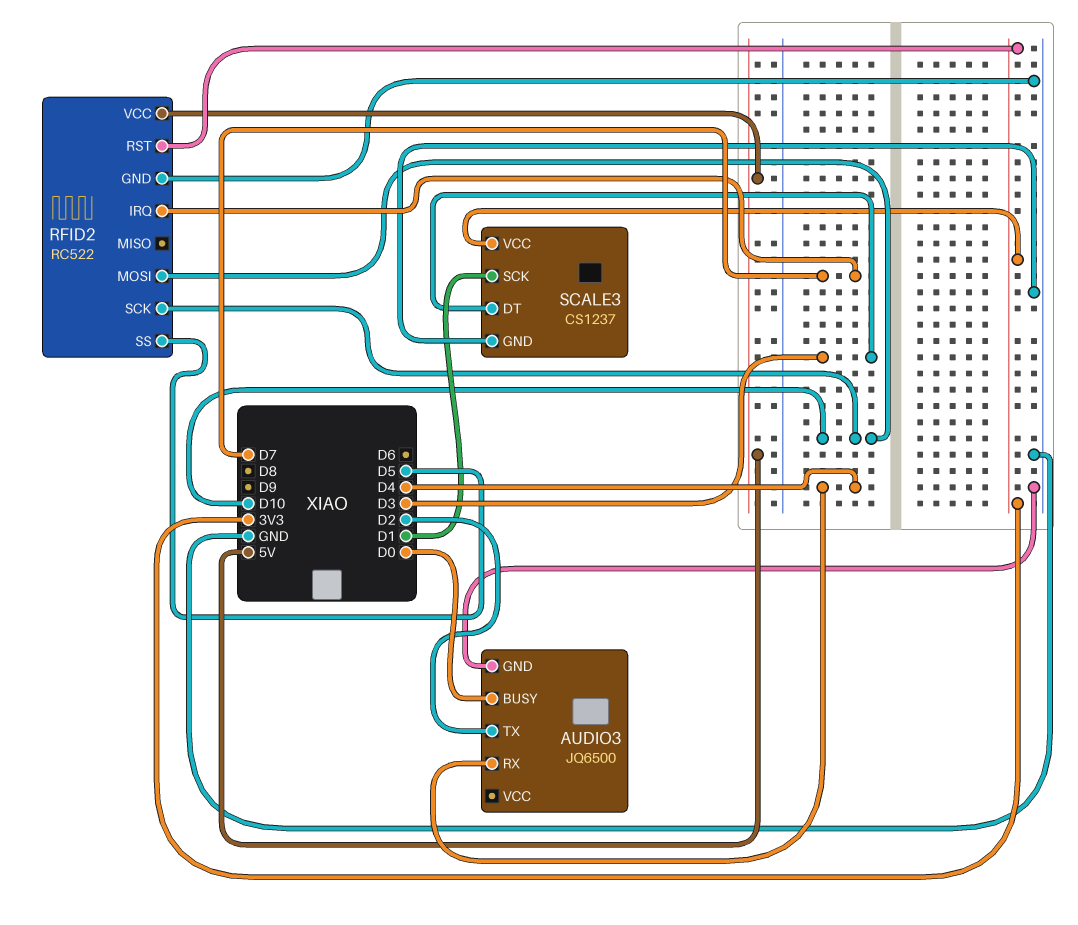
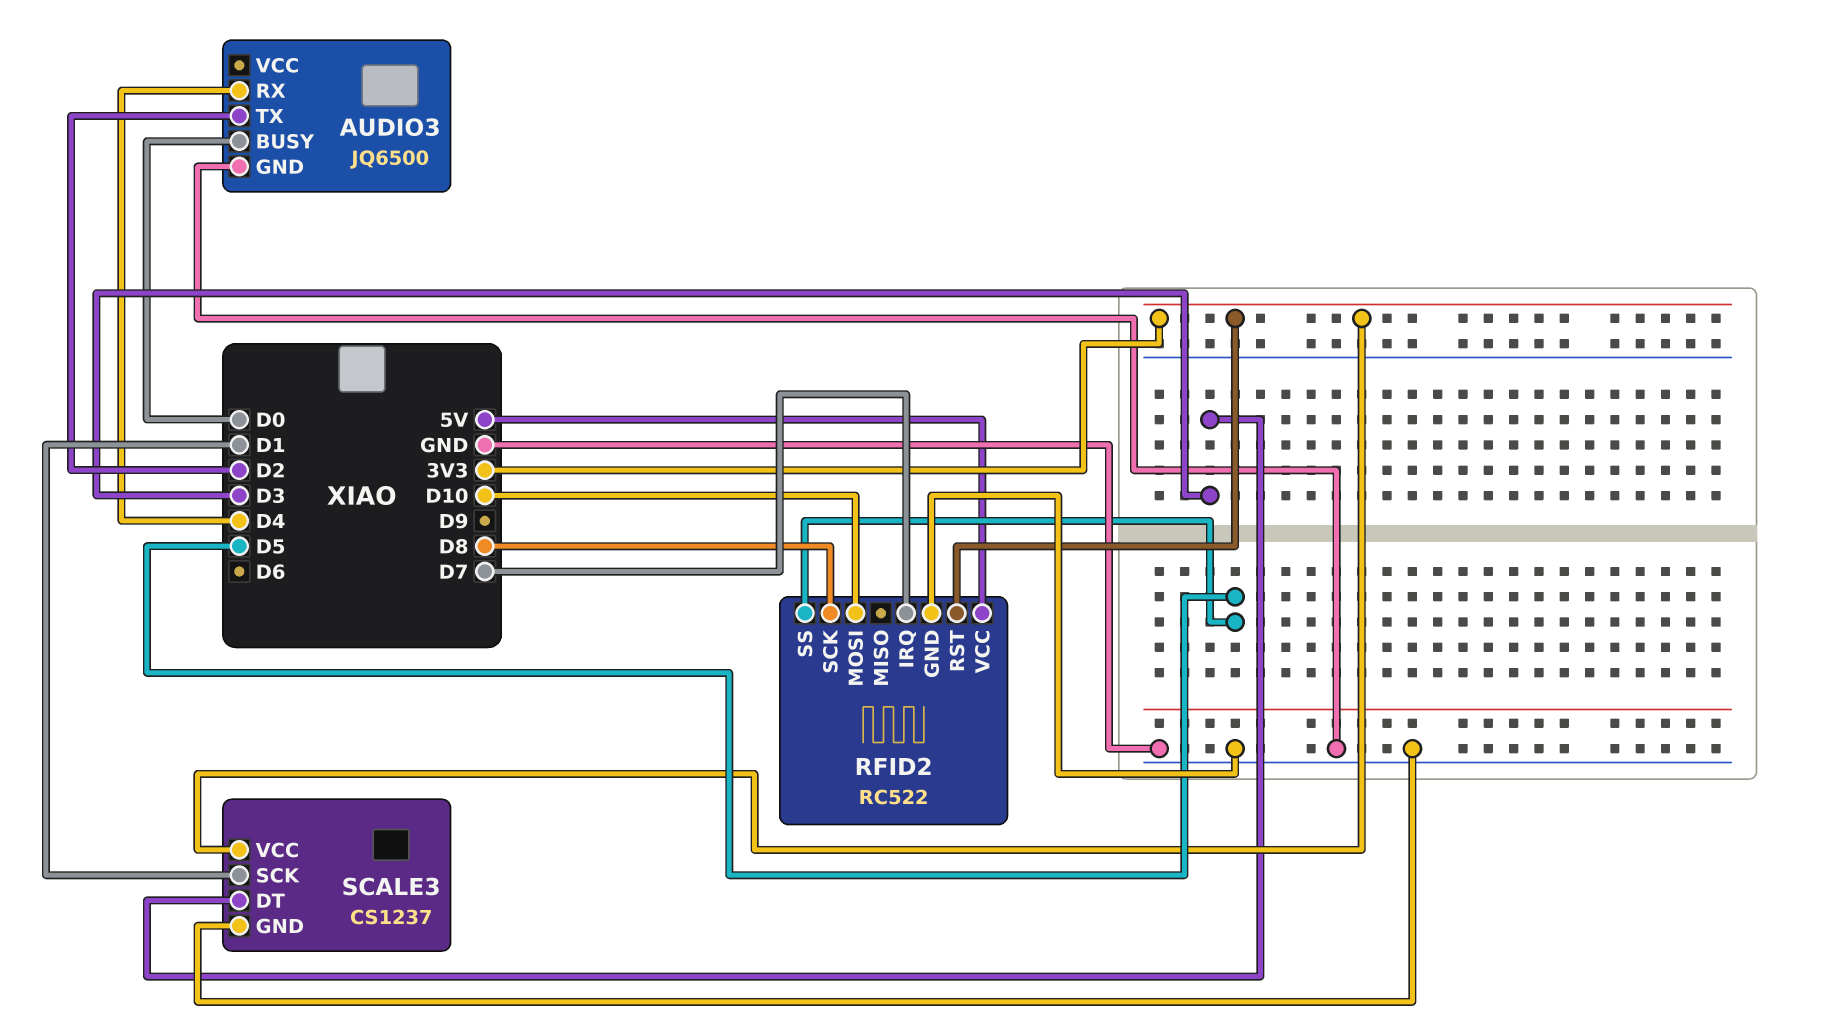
RFID2 pin SCK: D10 -> D8

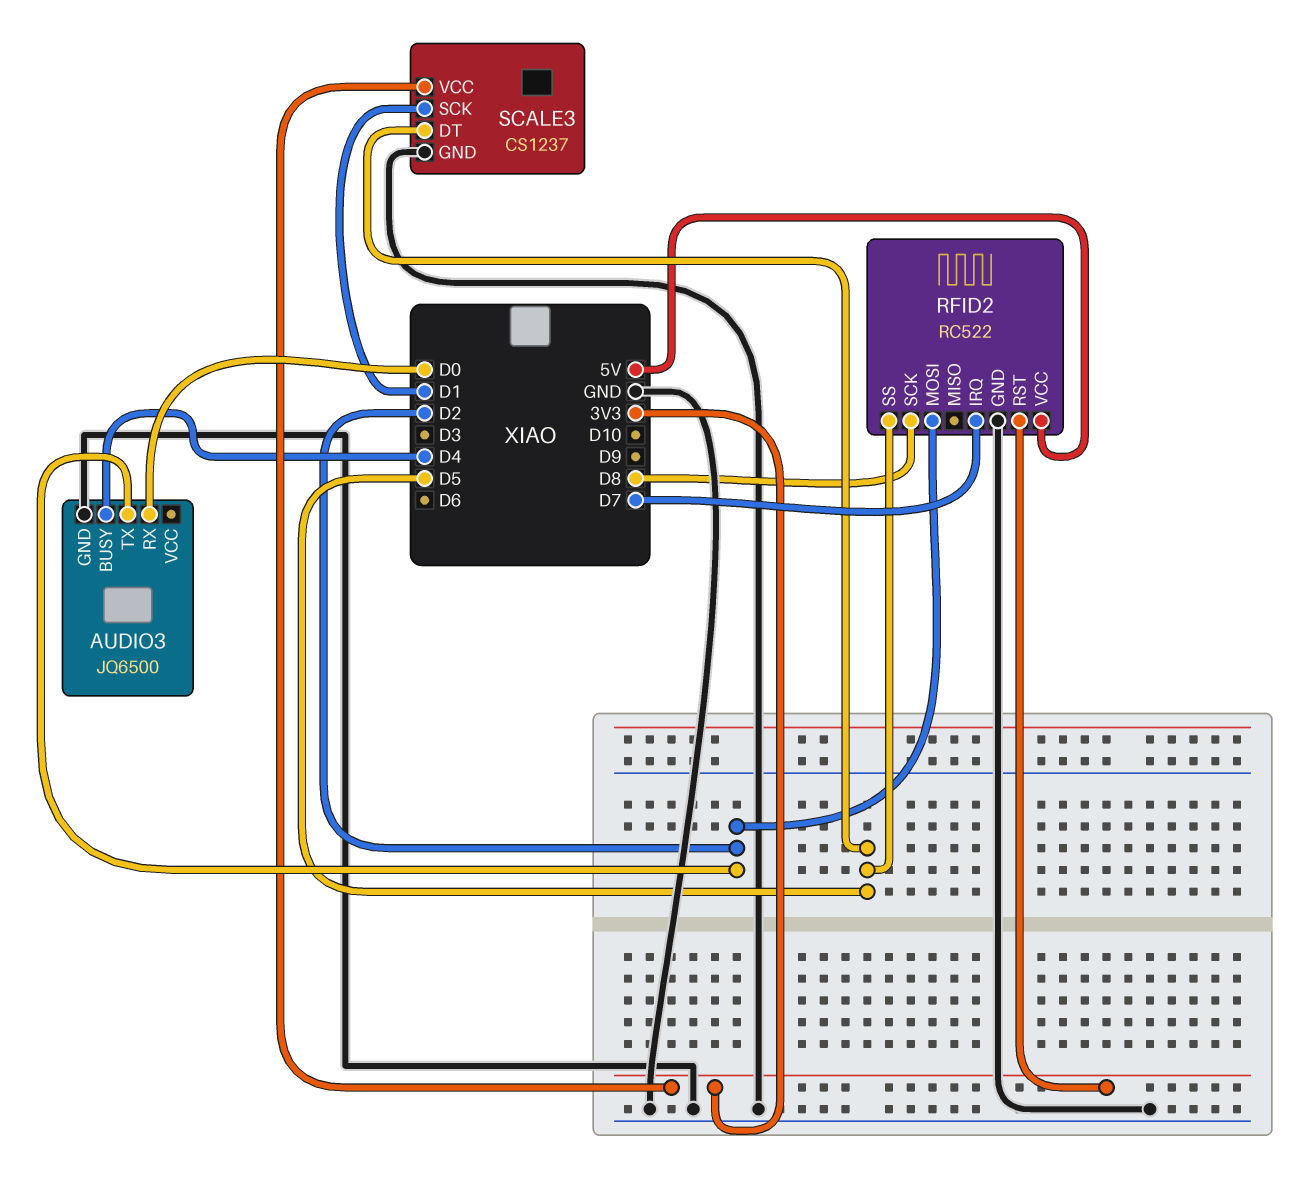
AUDIO3 pin BUSY: D0 -> D4
AUDIO3 pin RX: D4 -> D0
RFID2 pin MOSI: D10 -> D2
SCALE3 pin DT: D3 -> D5

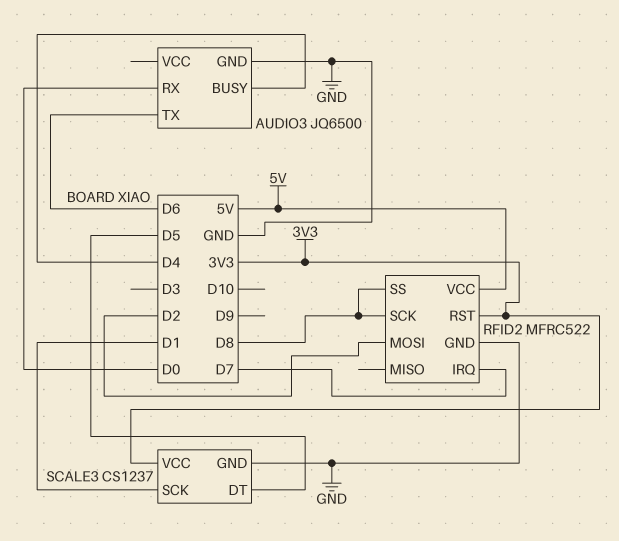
AUDIO3 pin TX: D2 -> D6
RFID2: RC522 -> MFRC522
RFID2 pin SS: D5 -> D8

